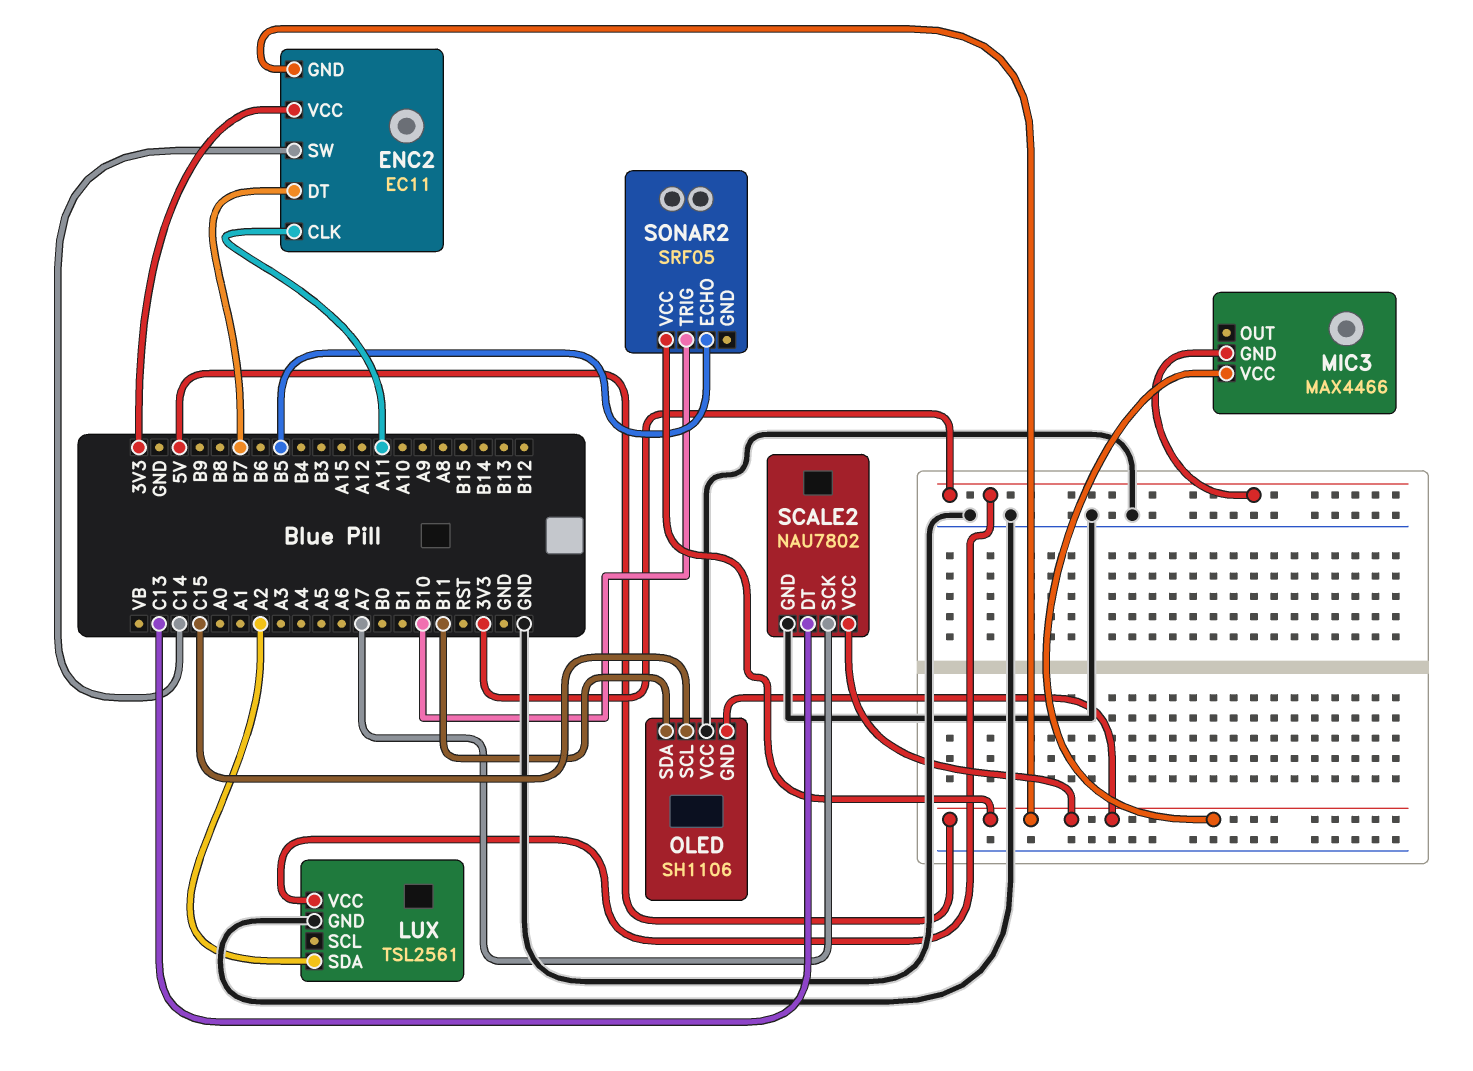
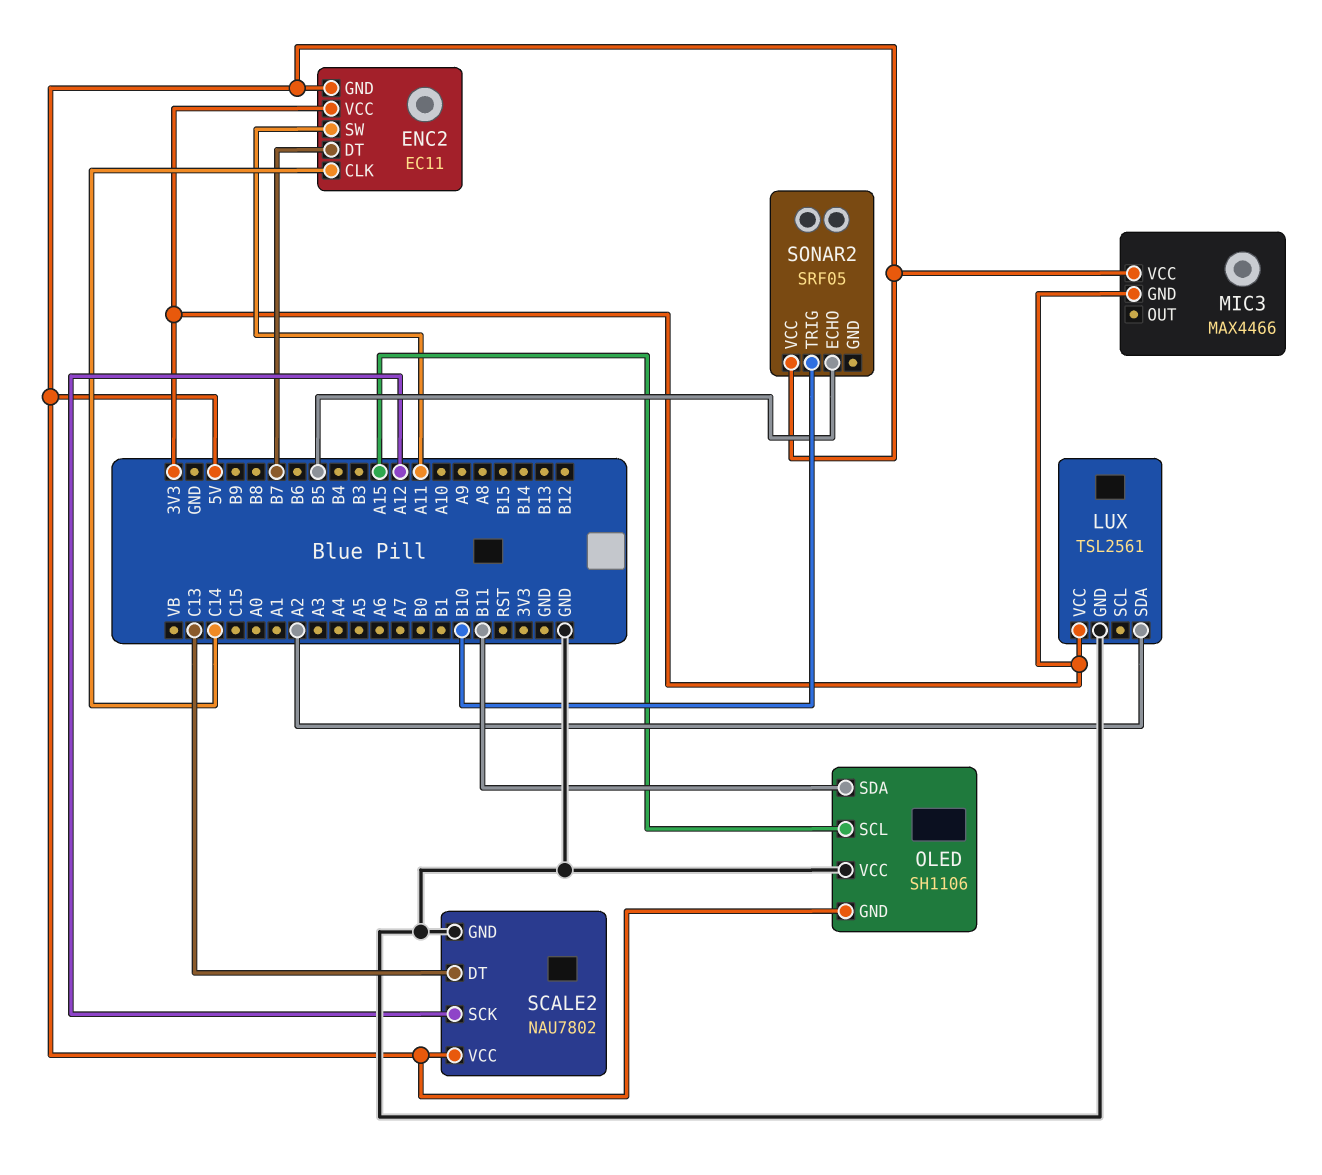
ENC2 pin CLK: A11 -> C14
ENC2 pin SW: C14 -> A11
OLED pin SCL: C15 -> A15
SCALE2 pin SCK: A7 -> A12

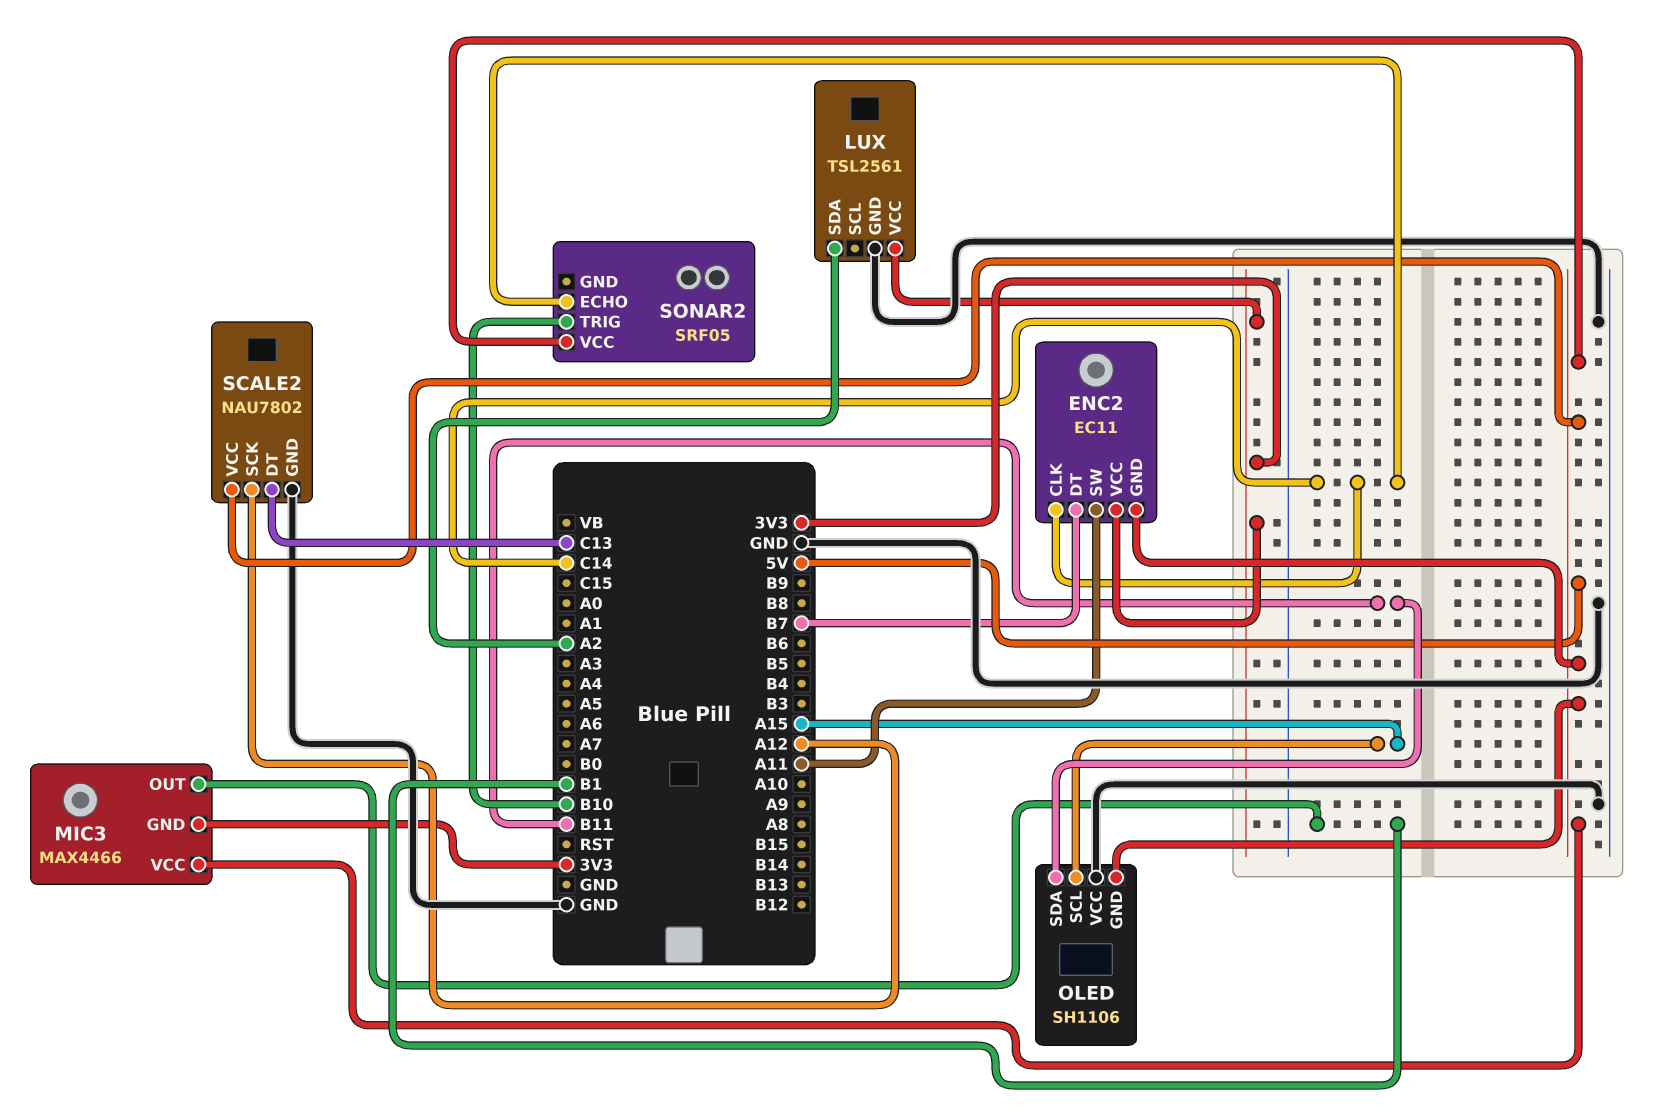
MIC3 pin OUT: none -> B1
SONAR2 pin ECHO: B5 -> C14

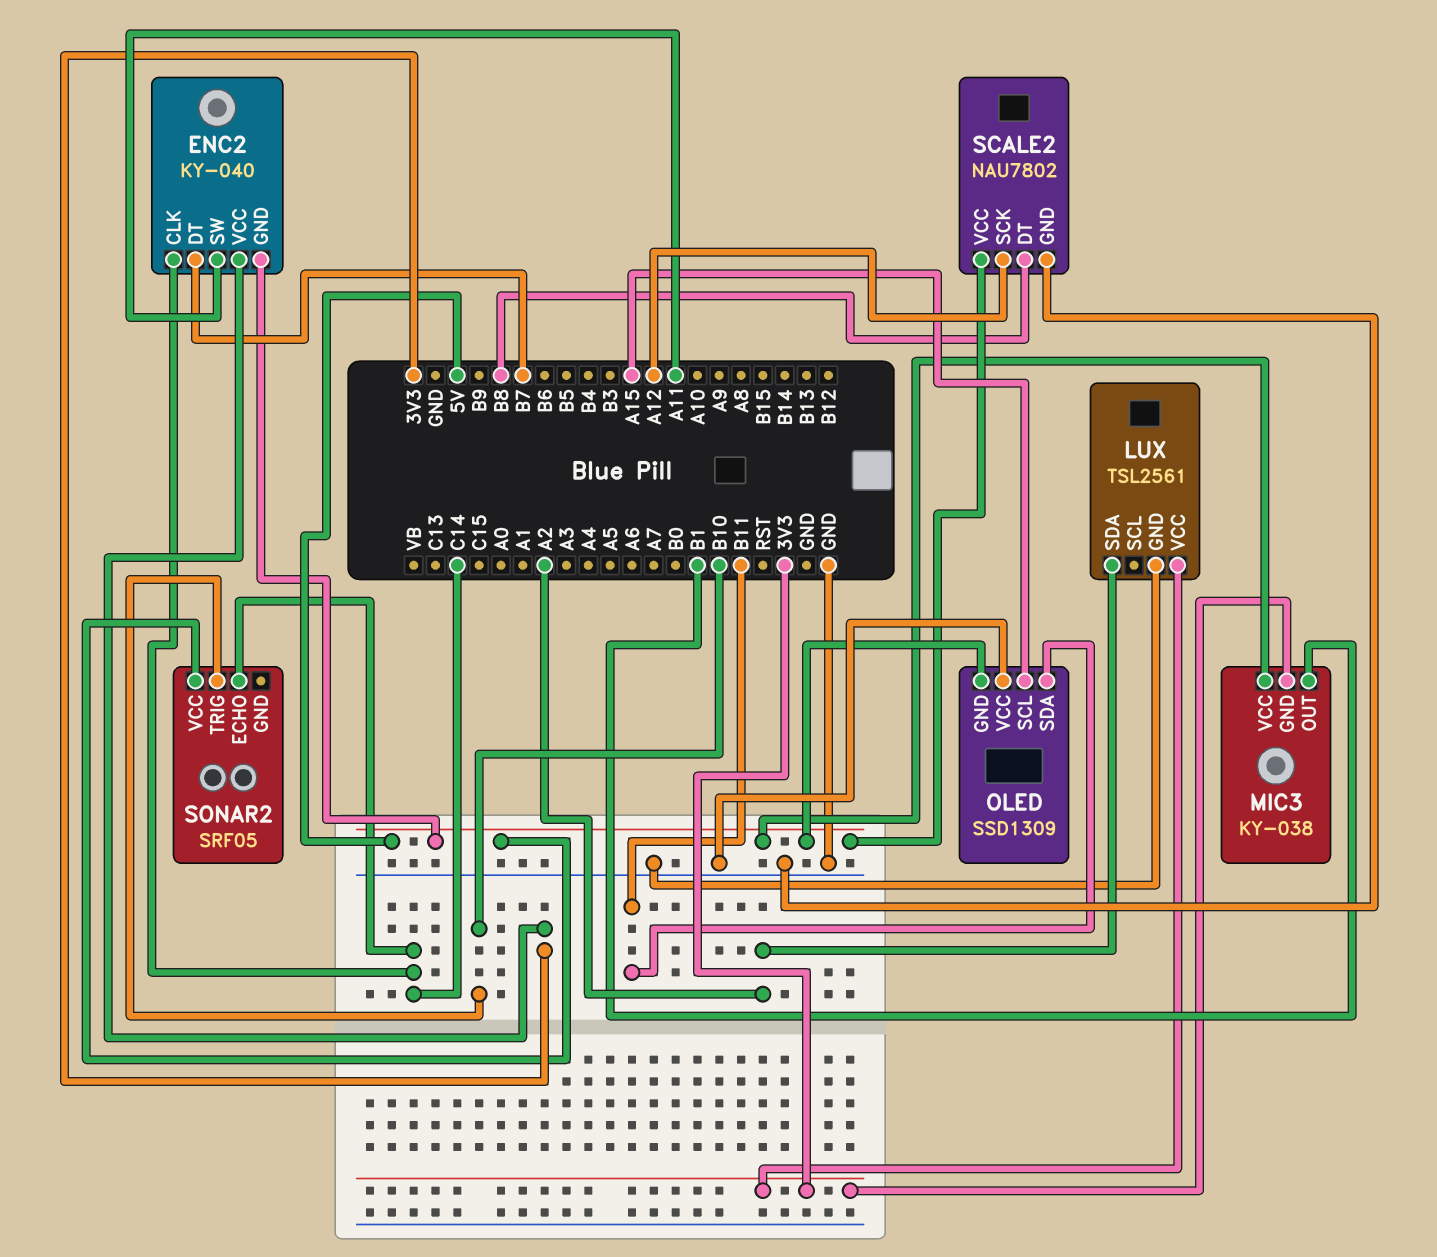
ENC2: EC11 -> KY-040
MIC3: MAX4466 -> KY-038
OLED: SH1106 -> SSD1309
SCALE2 pin DT: C13 -> B8

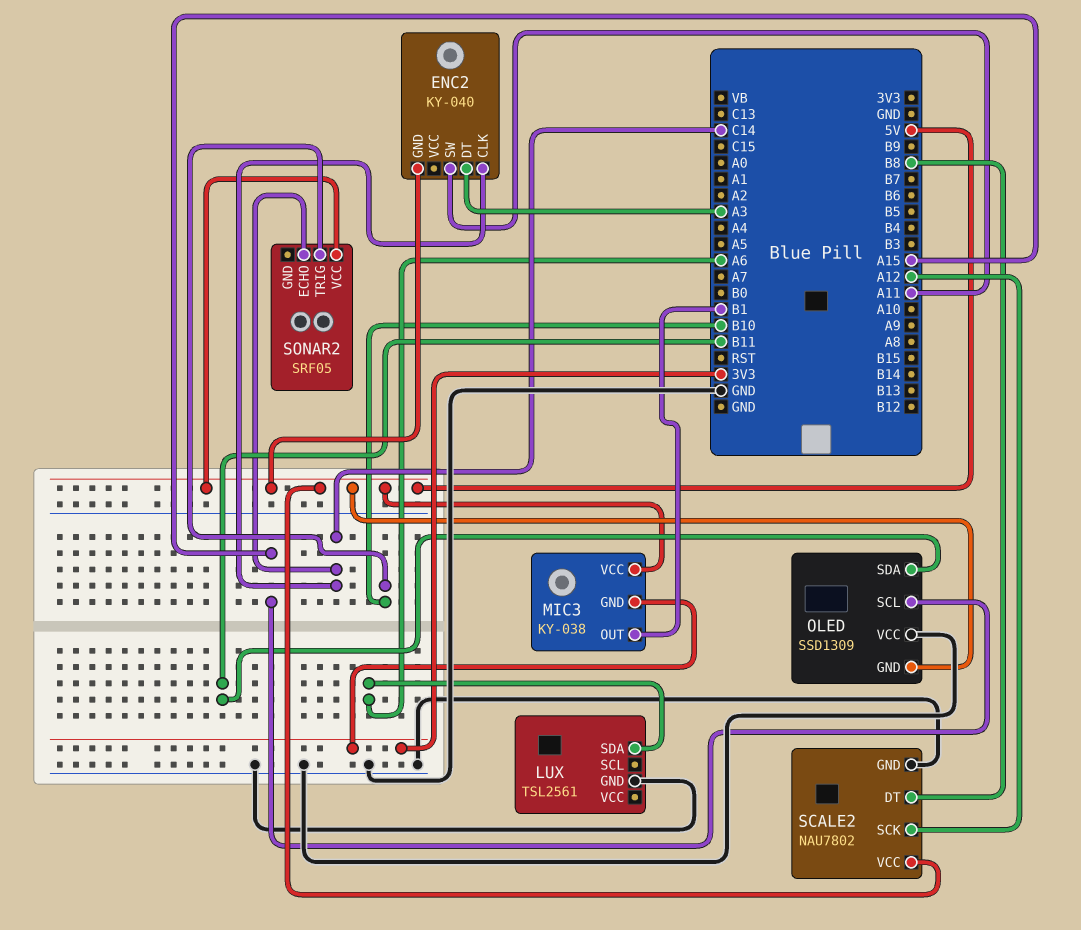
ENC2 pin DT: B7 -> A3
ENC2 pin VCC: 3V3 -> none
LUX pin SDA: A2 -> A6
LUX pin VCC: 3V3 -> none

